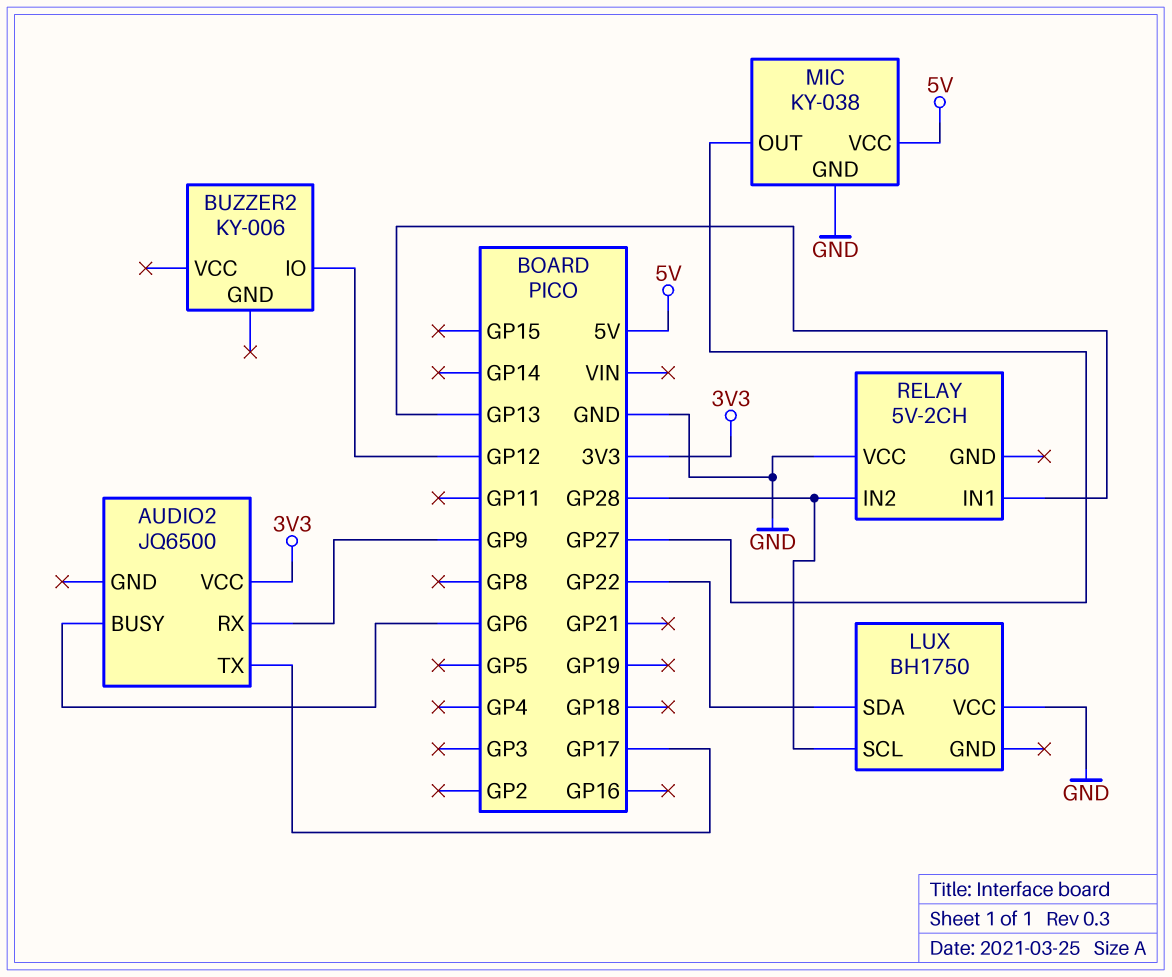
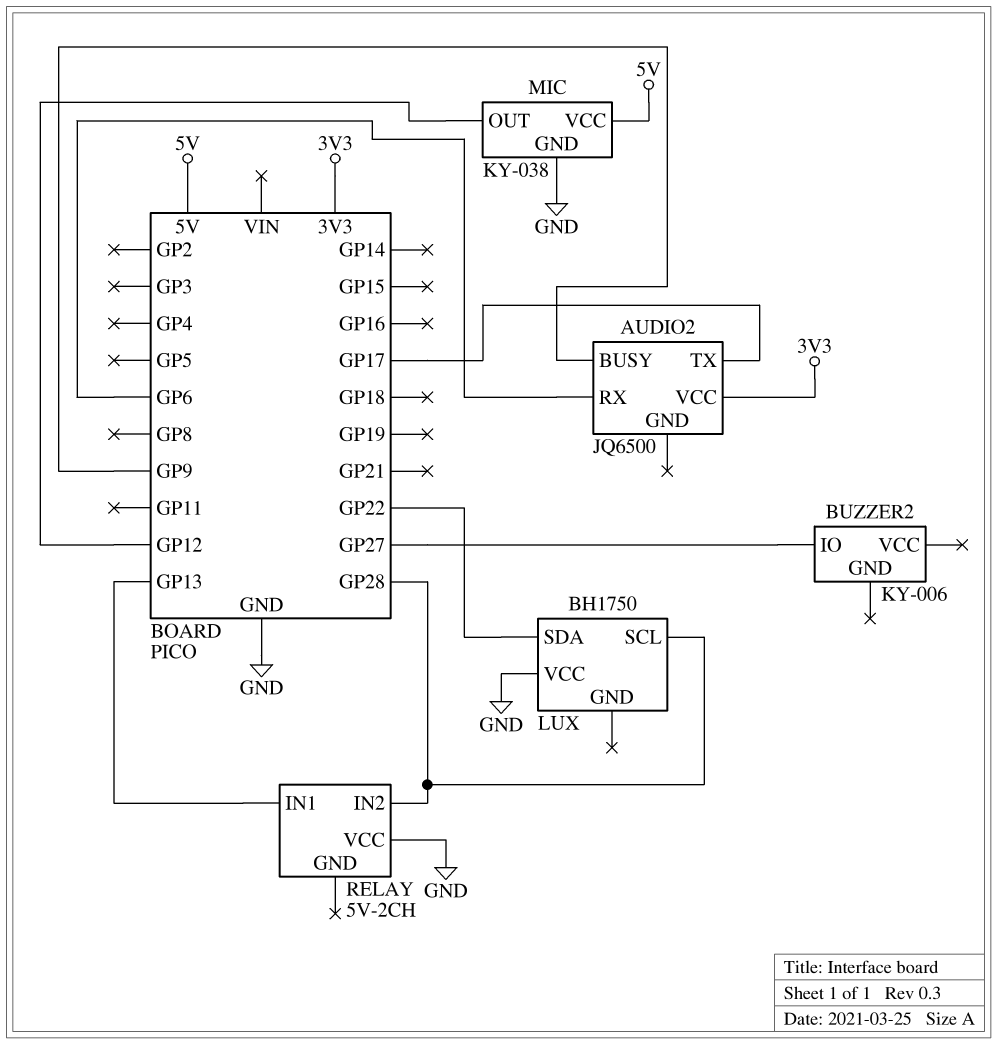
AUDIO2 pin BUSY: GP6 -> GP9
AUDIO2 pin RX: GP9 -> GP6
BUZZER2 pin IO: GP12 -> GP27
MIC pin OUT: GP27 -> GP12

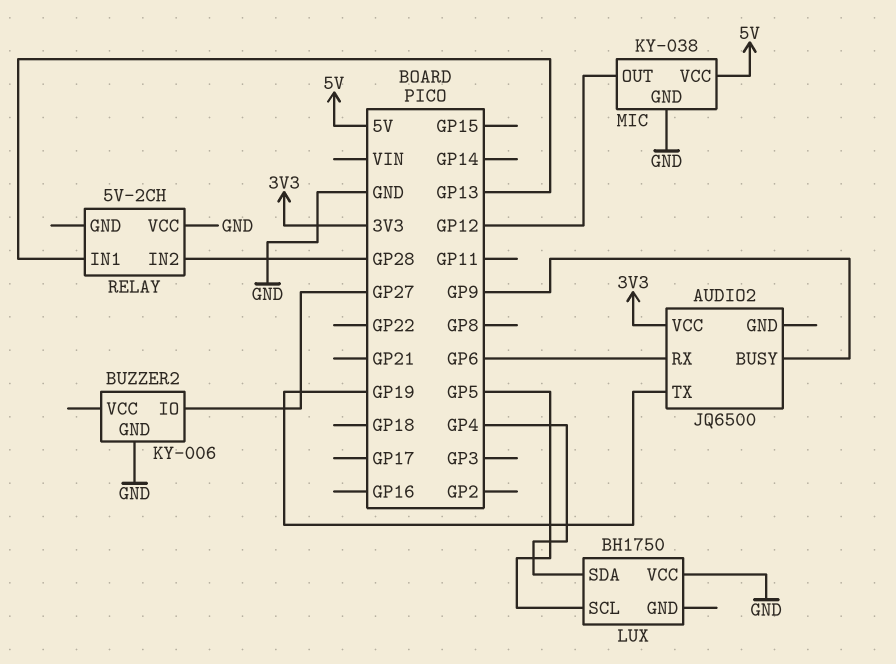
AUDIO2 pin TX: GP17 -> GP19
BUZZER2 pin GND: none -> GND
LUX pin SCL: GP28 -> GP5
LUX pin SDA: GP22 -> GP4

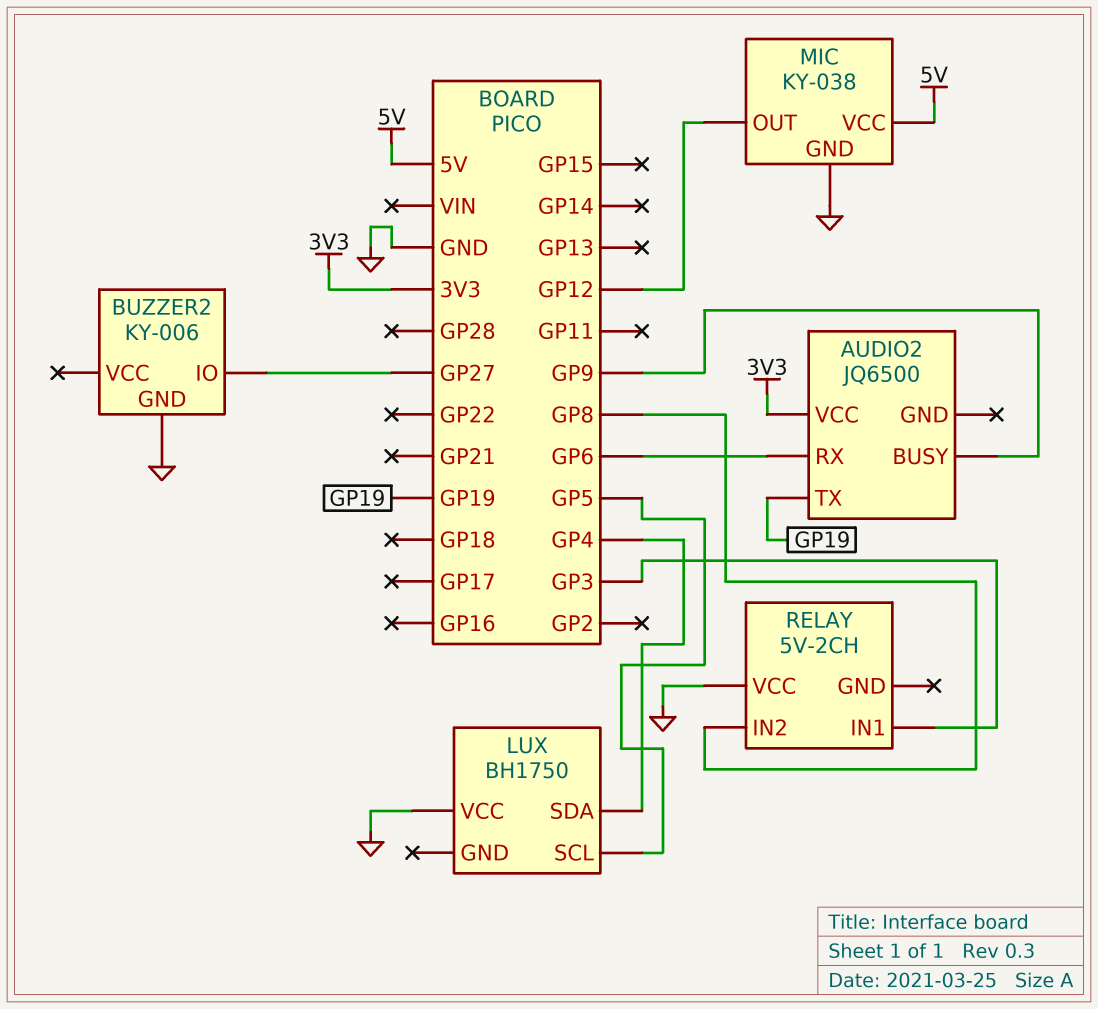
RELAY pin IN1: GP13 -> GP3
RELAY pin IN2: GP28 -> GP8

